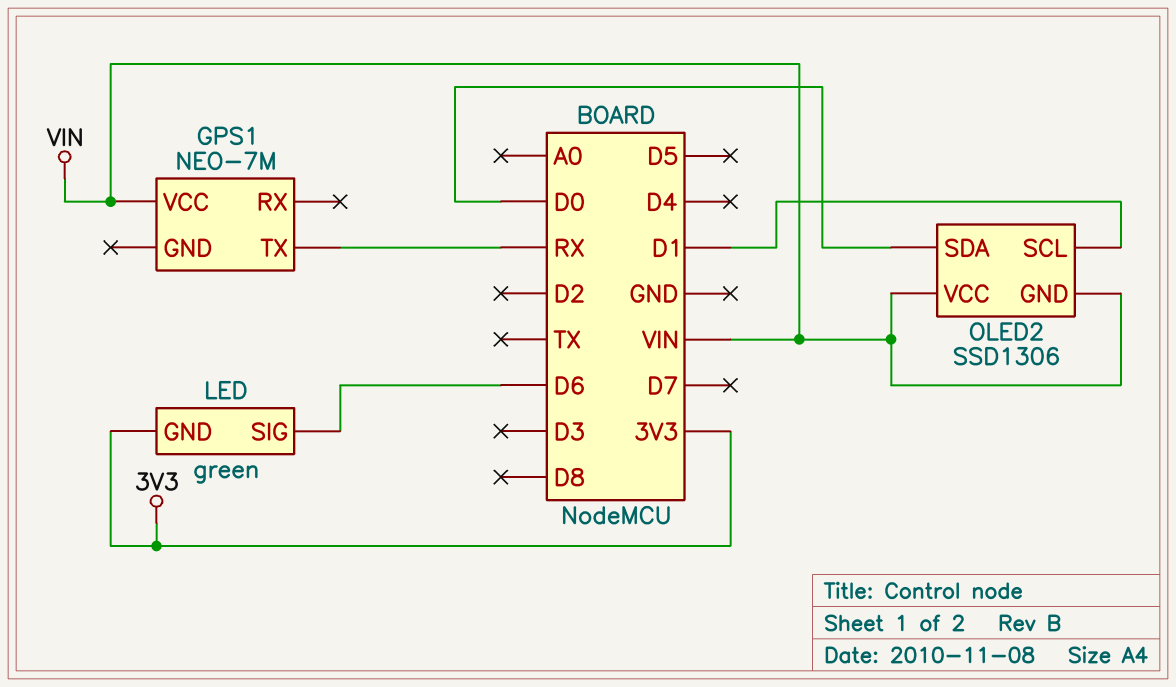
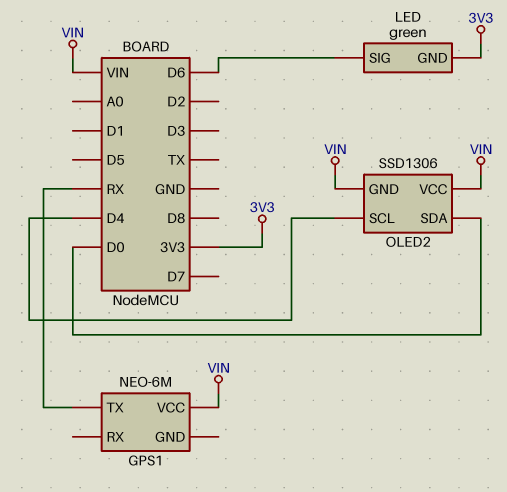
GPS1: NEO-7M -> NEO-6M
OLED2 pin SCL: D1 -> D4

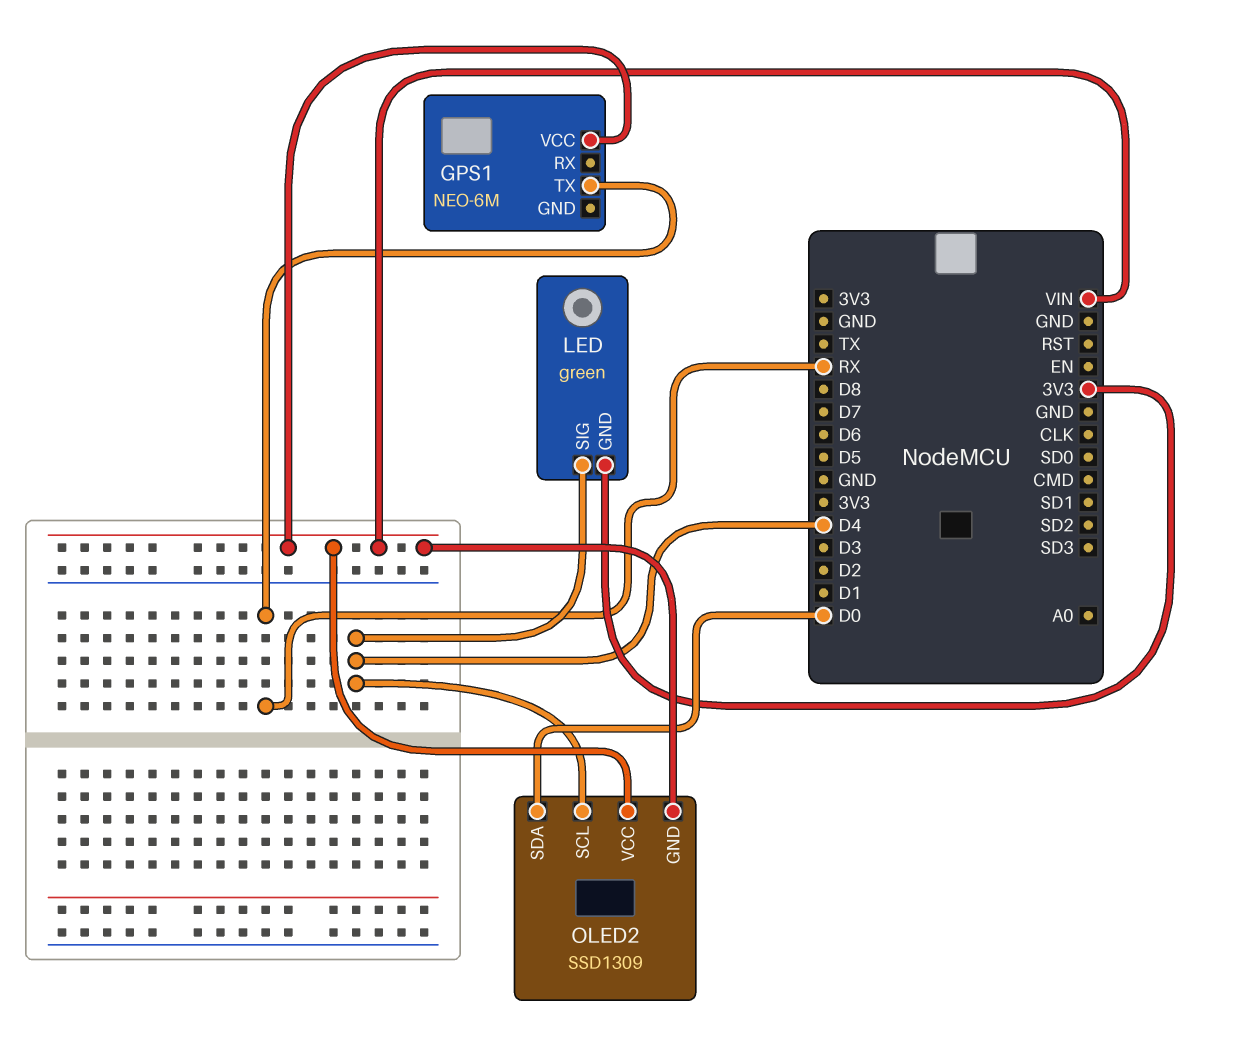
LED pin SIG: D6 -> D4
OLED2: SSD1306 -> SSD1309

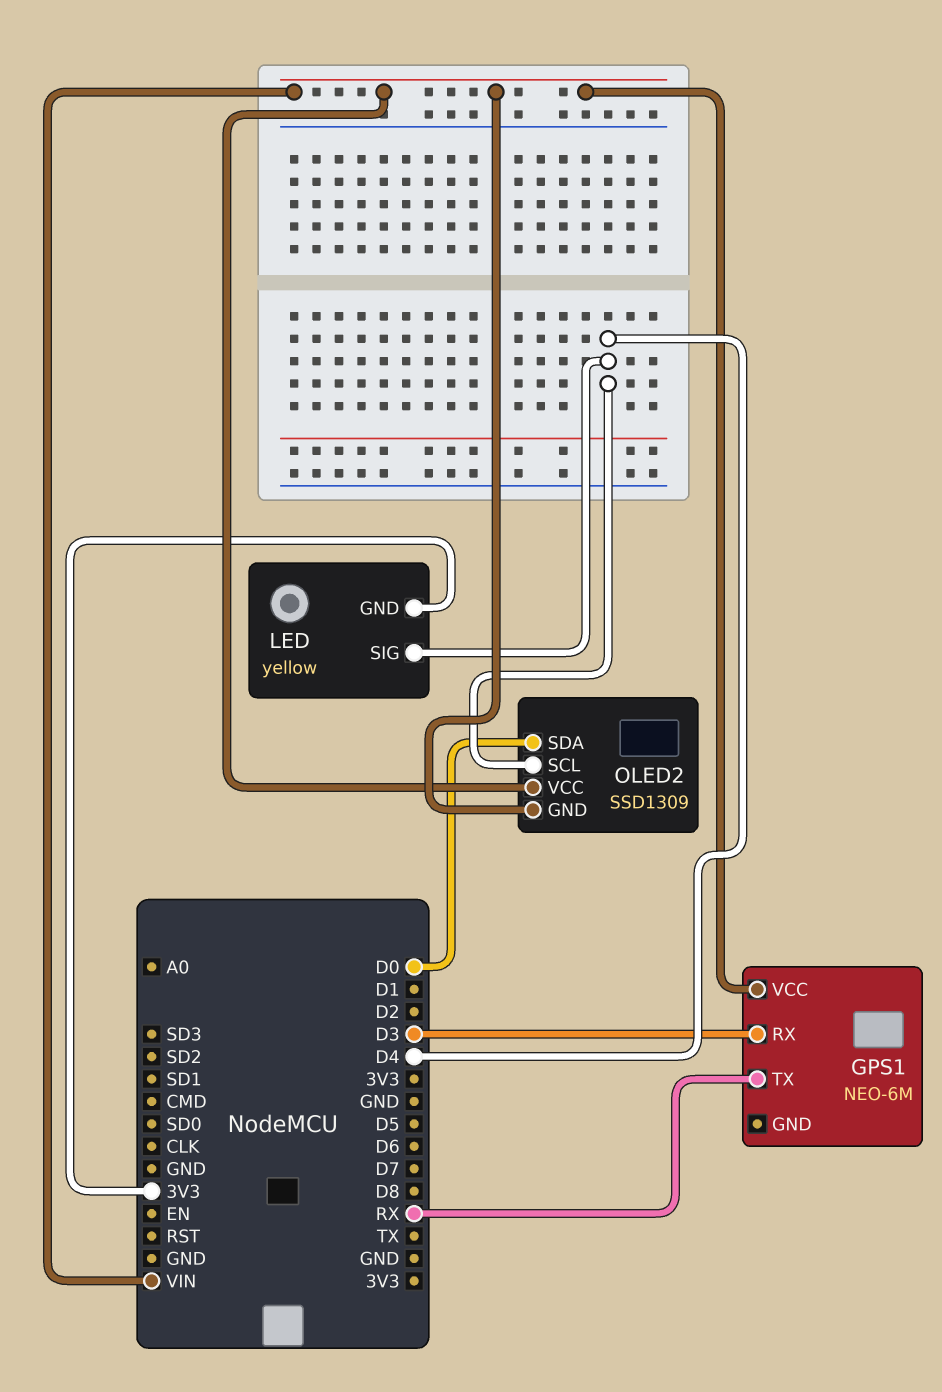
GPS1 pin RX: none -> D3
LED: green -> yellow

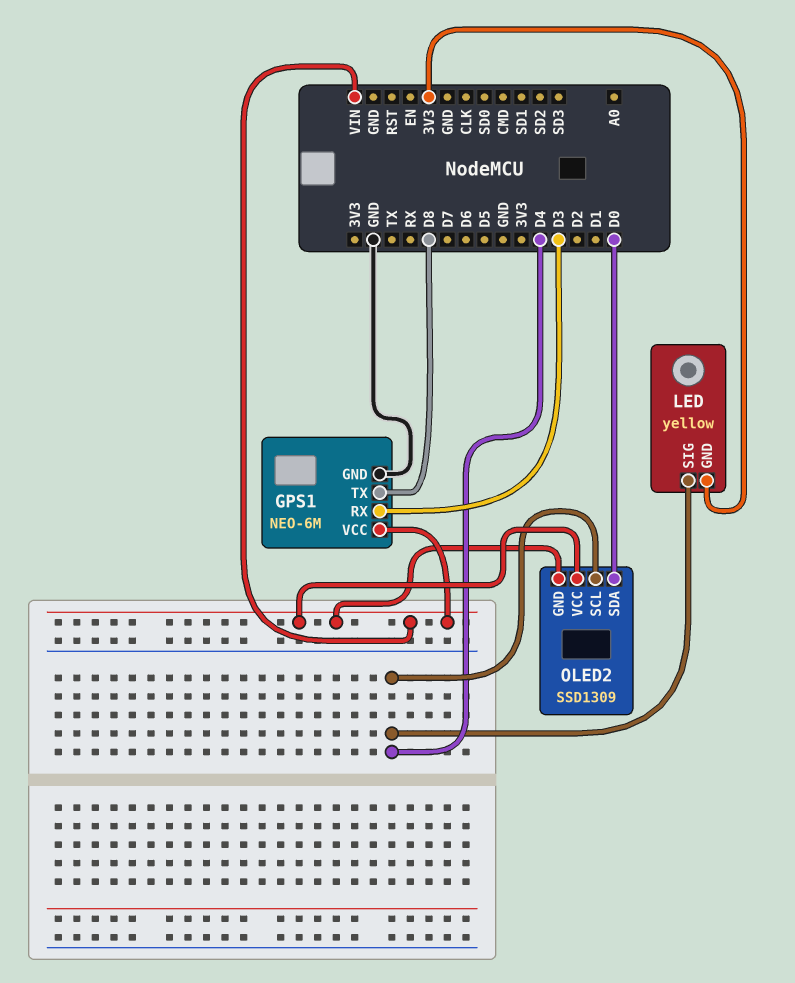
GPS1 pin GND: none -> GND
GPS1 pin TX: RX -> D8

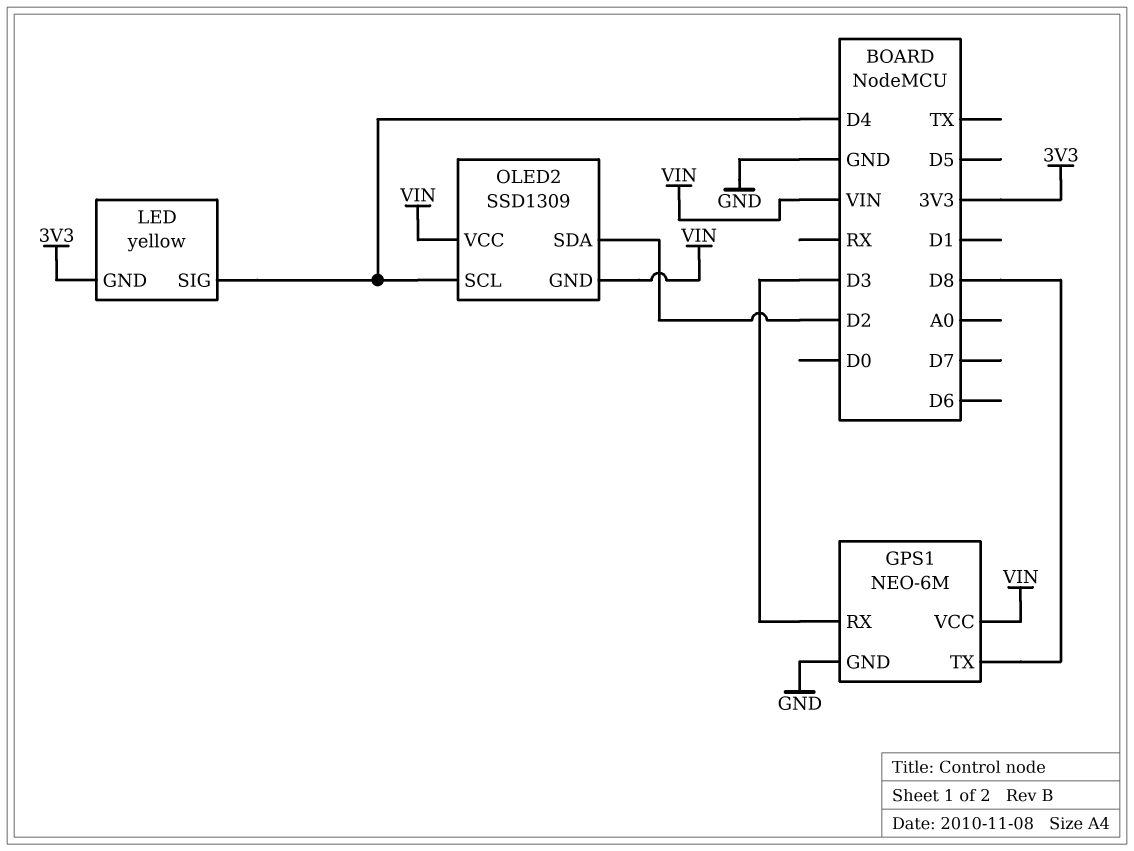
OLED2 pin SDA: D0 -> D2

